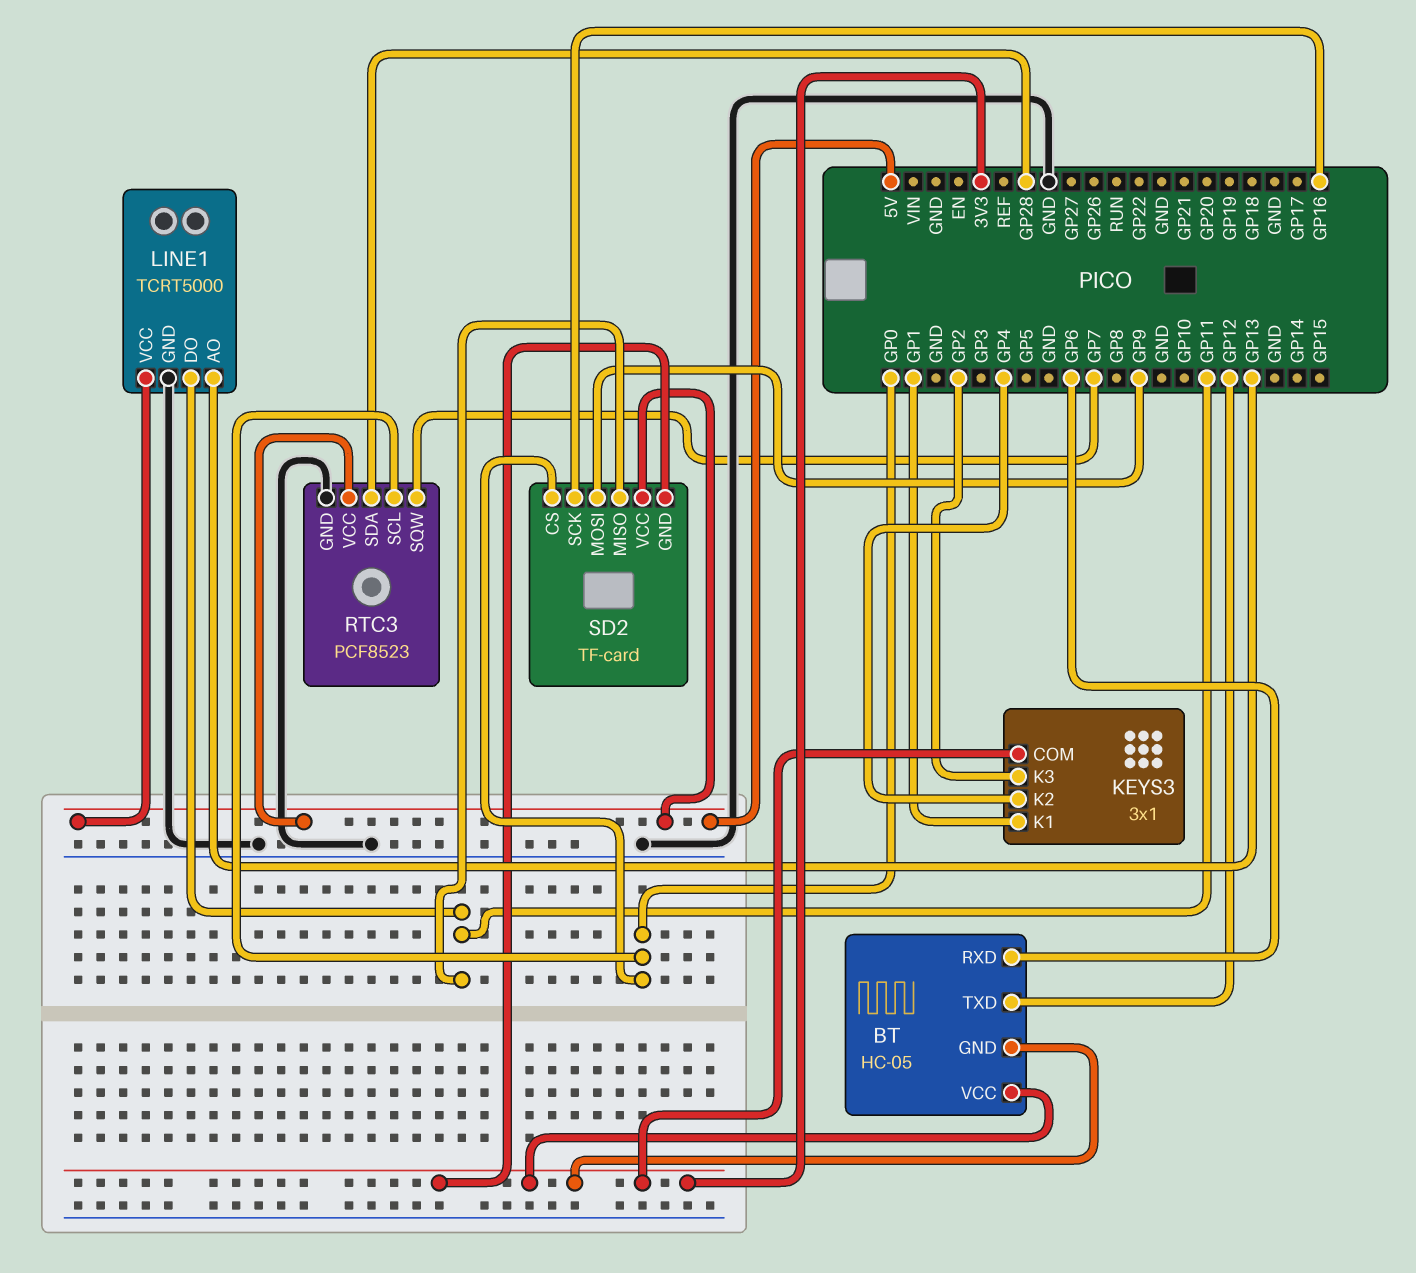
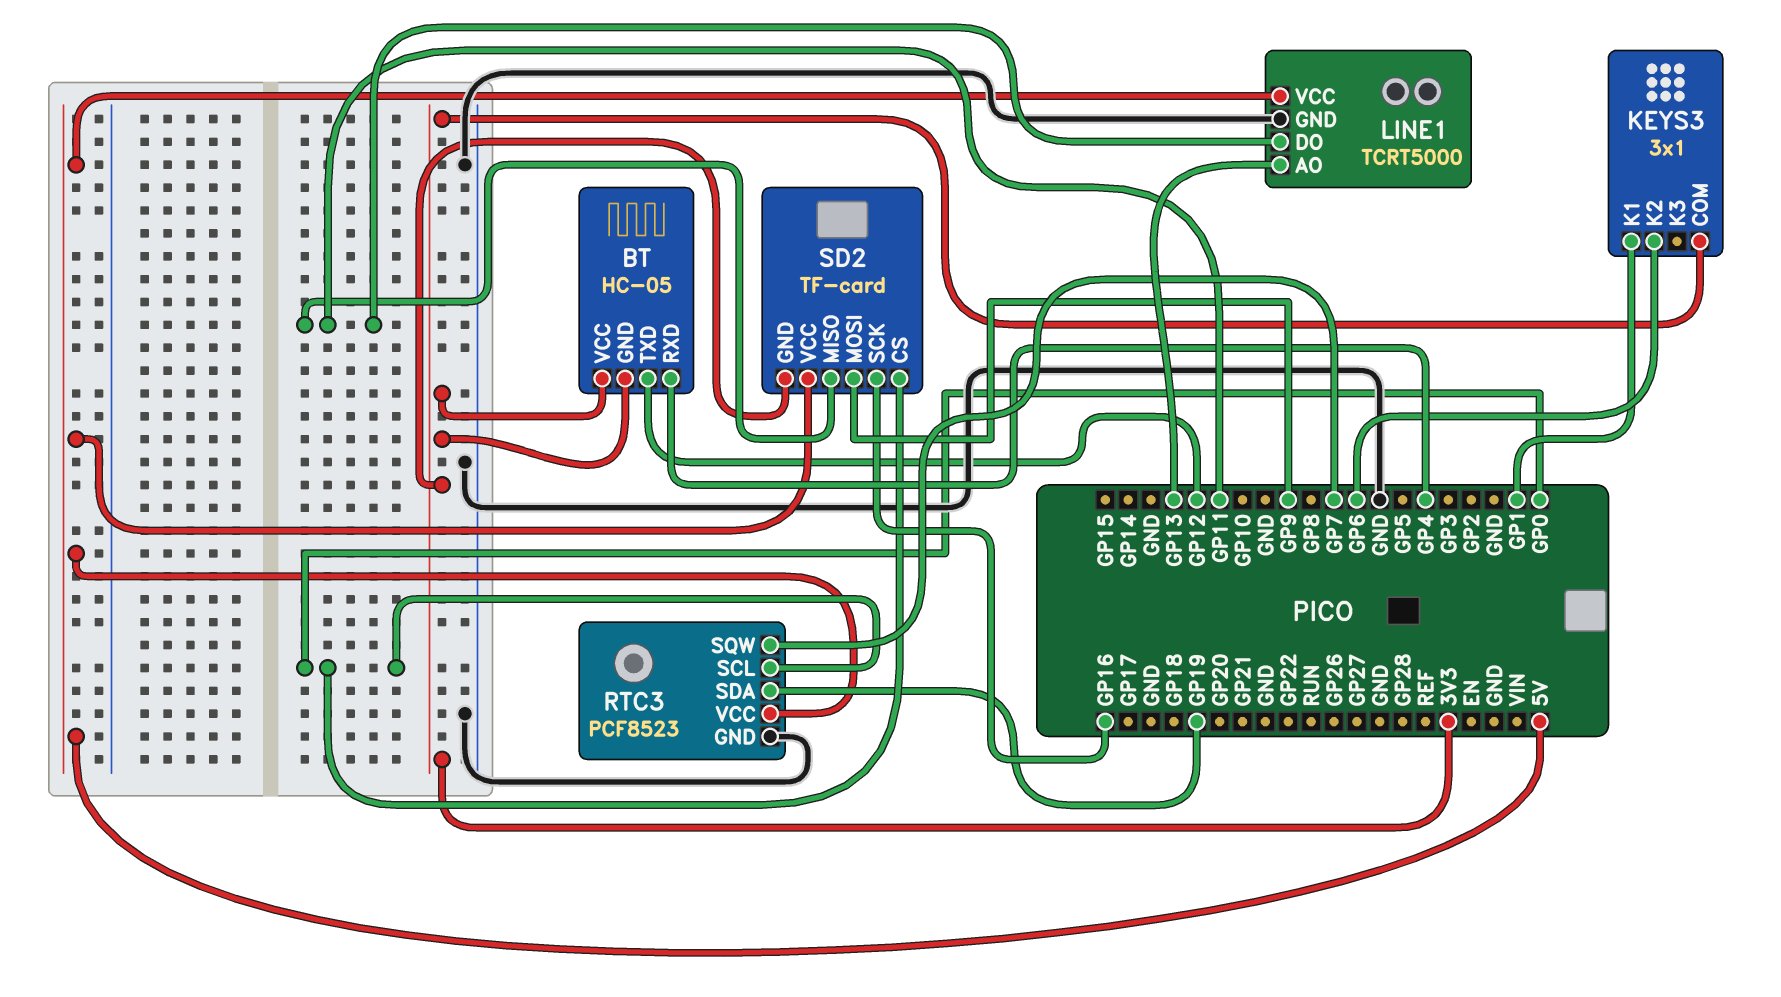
BT pin RXD: GP6 -> GP4
KEYS3 pin K2: GP4 -> GP6
KEYS3 pin K3: GP2 -> none
RTC3 pin SDA: GP28 -> GP19

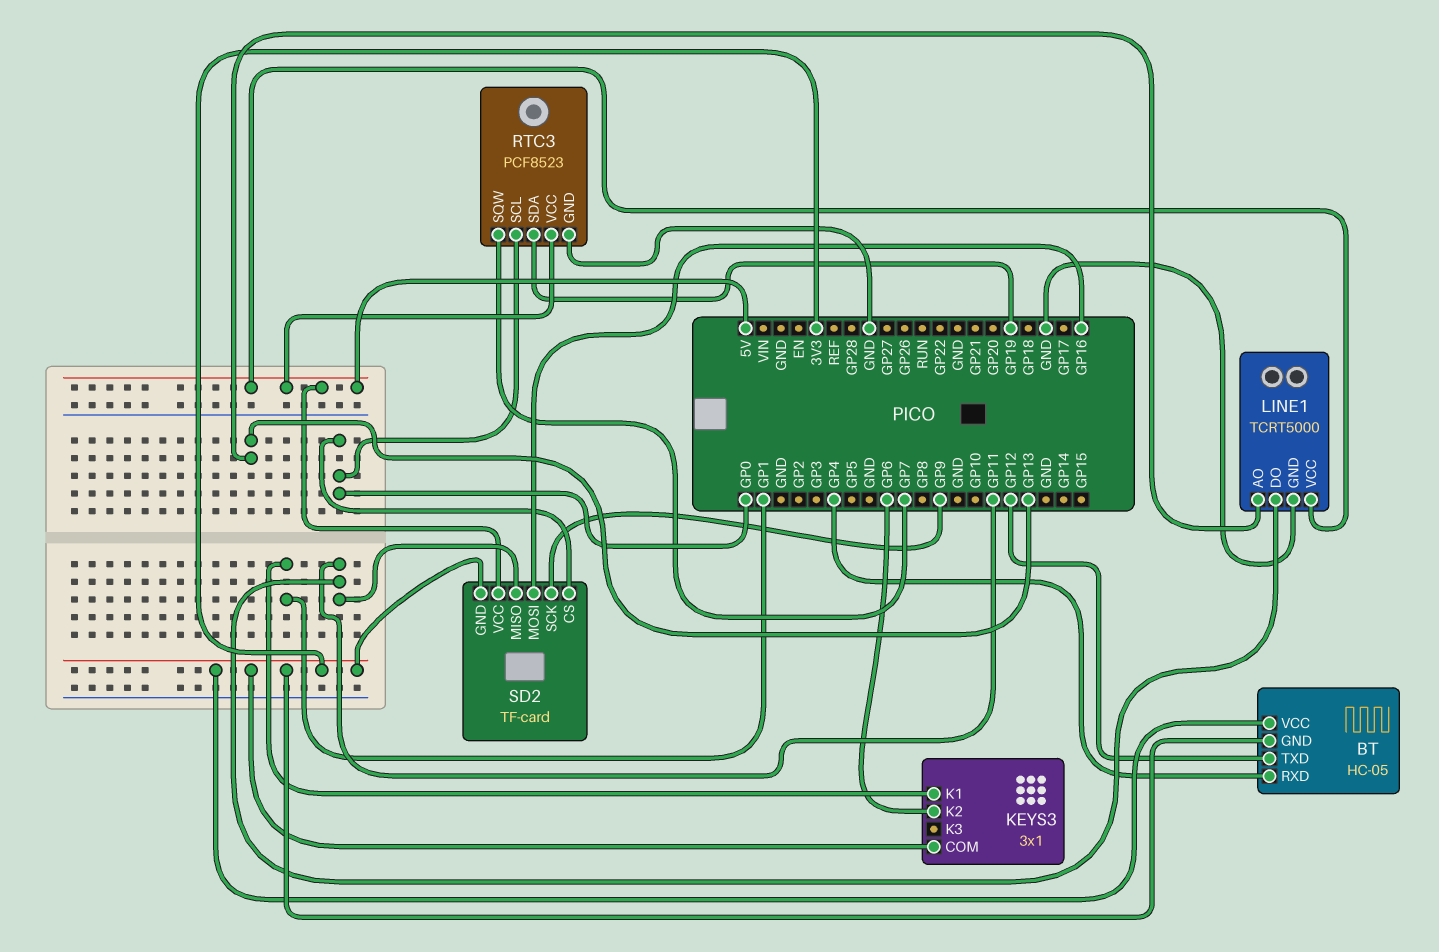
SD2 pin MOSI: GP9 -> GP16
SD2 pin SCK: GP16 -> GP9

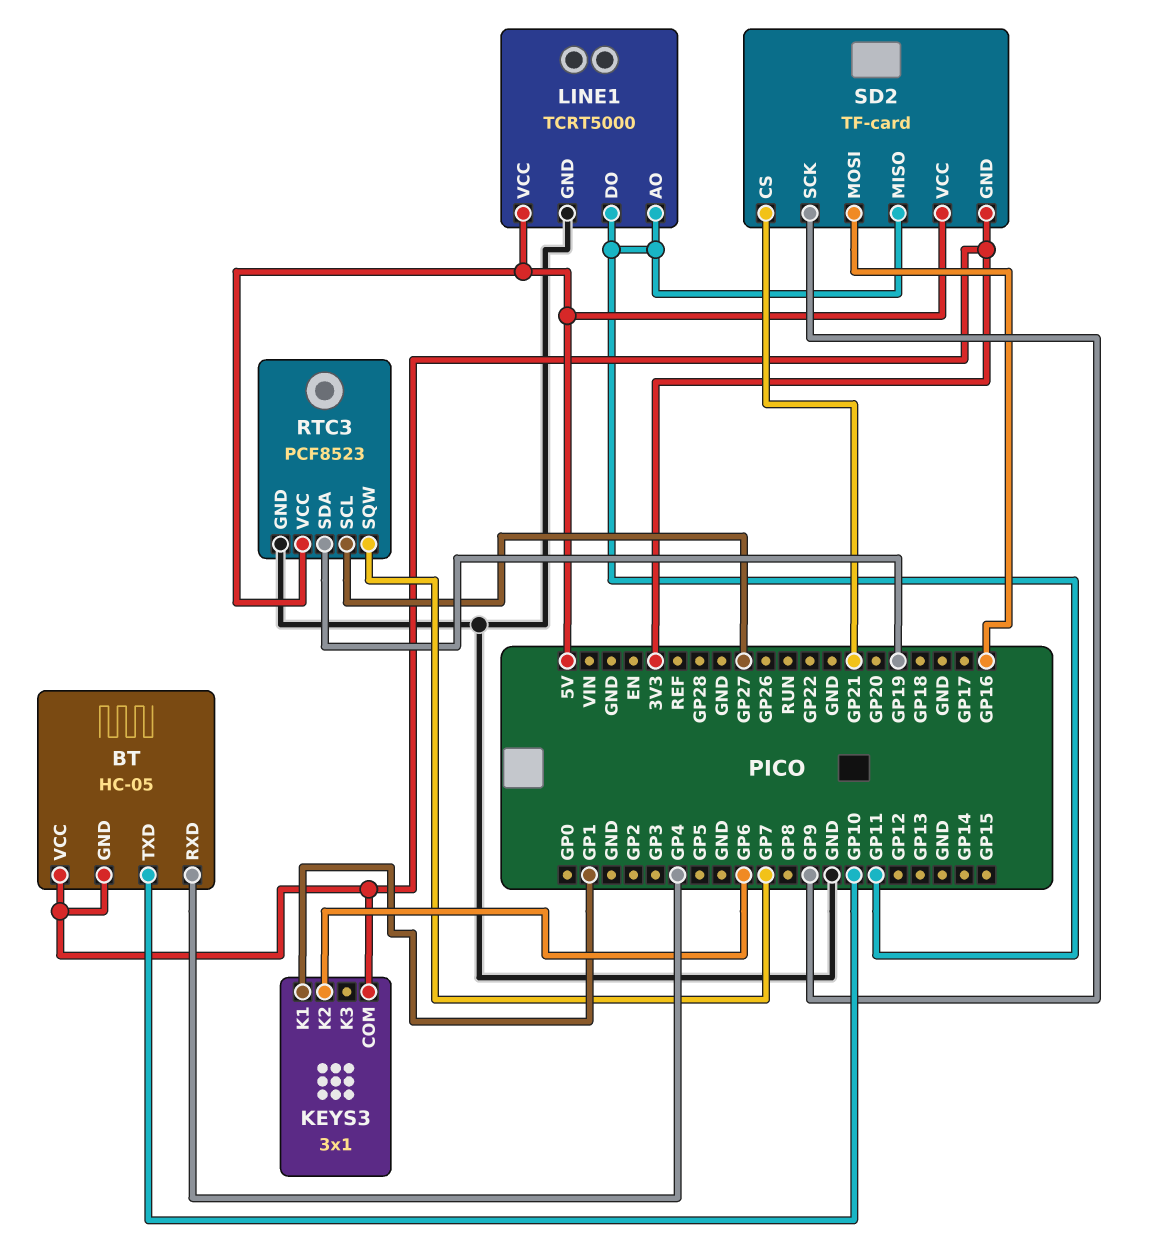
BT pin TXD: GP12 -> GP10
LINE1 pin AO: GP13 -> GP11
RTC3 pin SCL: GP0 -> GP27
SD2 pin CS: GP0 -> GP21

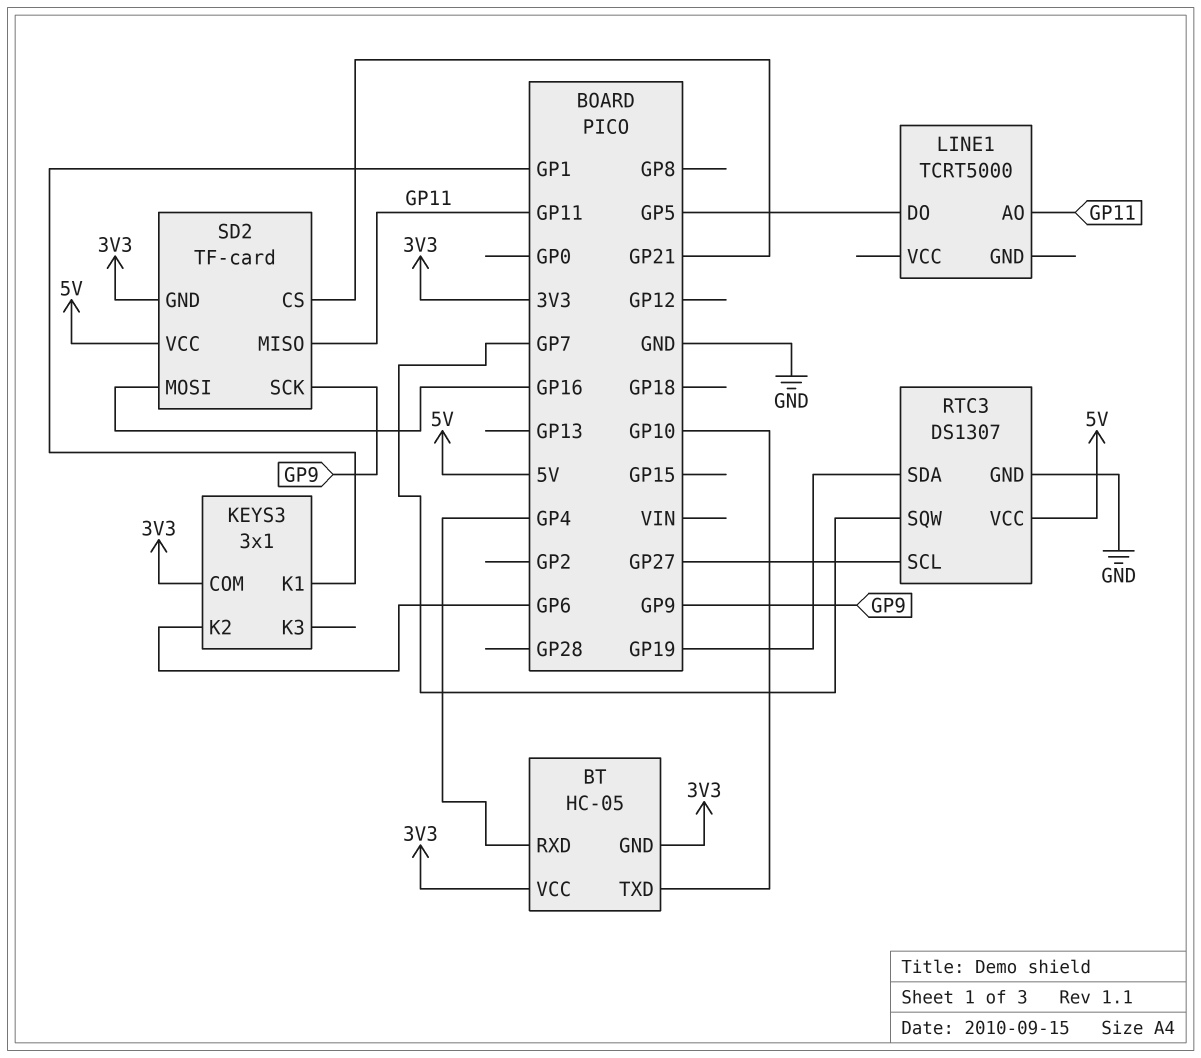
LINE1 pin DO: GP11 -> GP5
LINE1 pin GND: GND -> none
LINE1 pin VCC: 5V -> none
RTC3: PCF8523 -> DS1307

